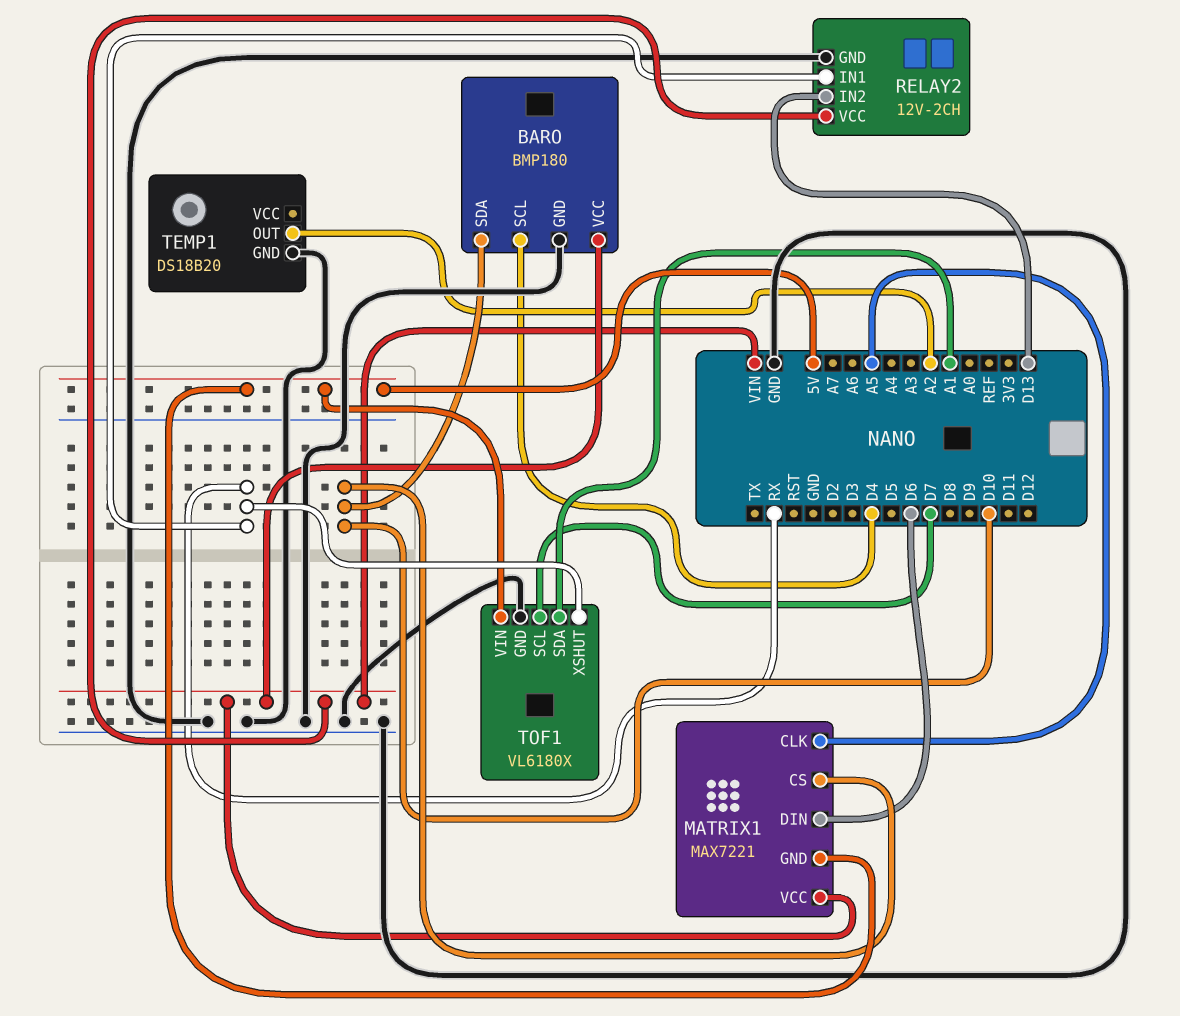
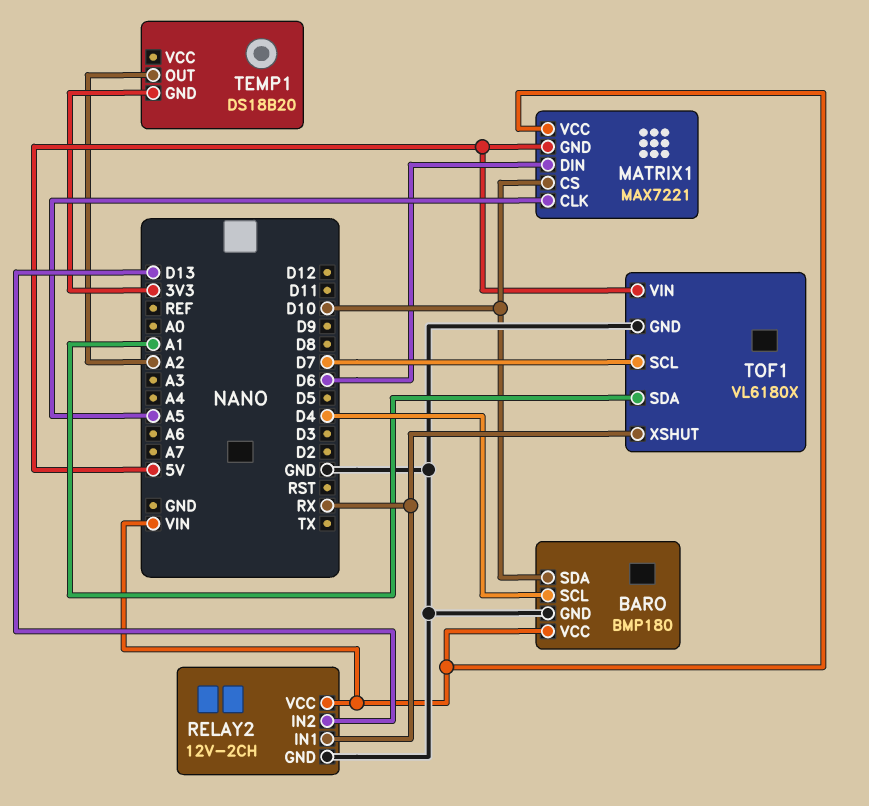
TEMP1 pin GND: GND -> 3V3

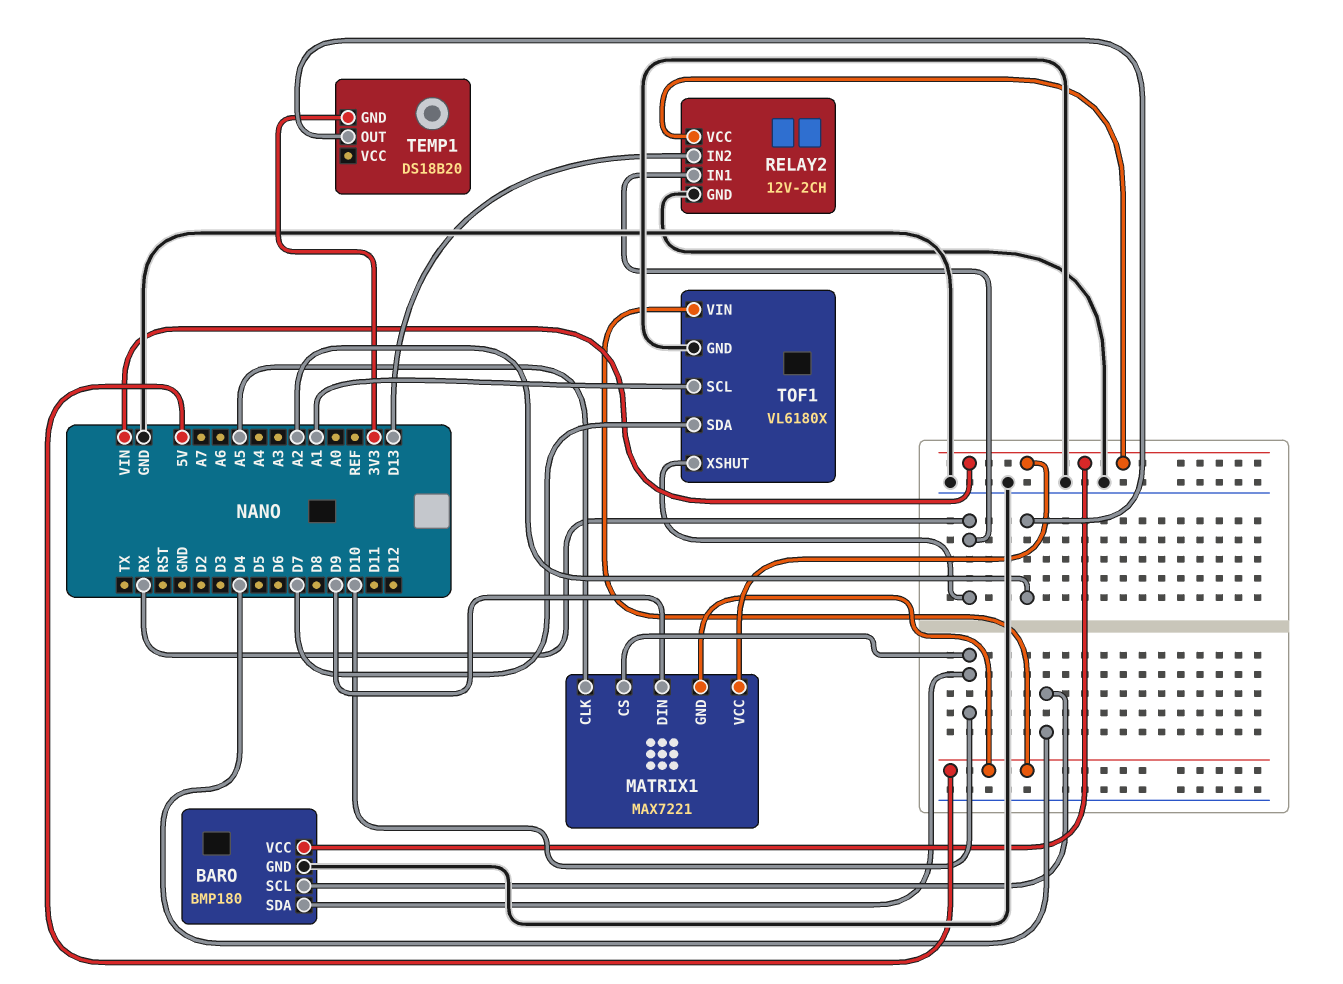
MATRIX1 pin DIN: D6 -> D9
TOF1 pin SCL: D7 -> A1
TOF1 pin SDA: A1 -> D7

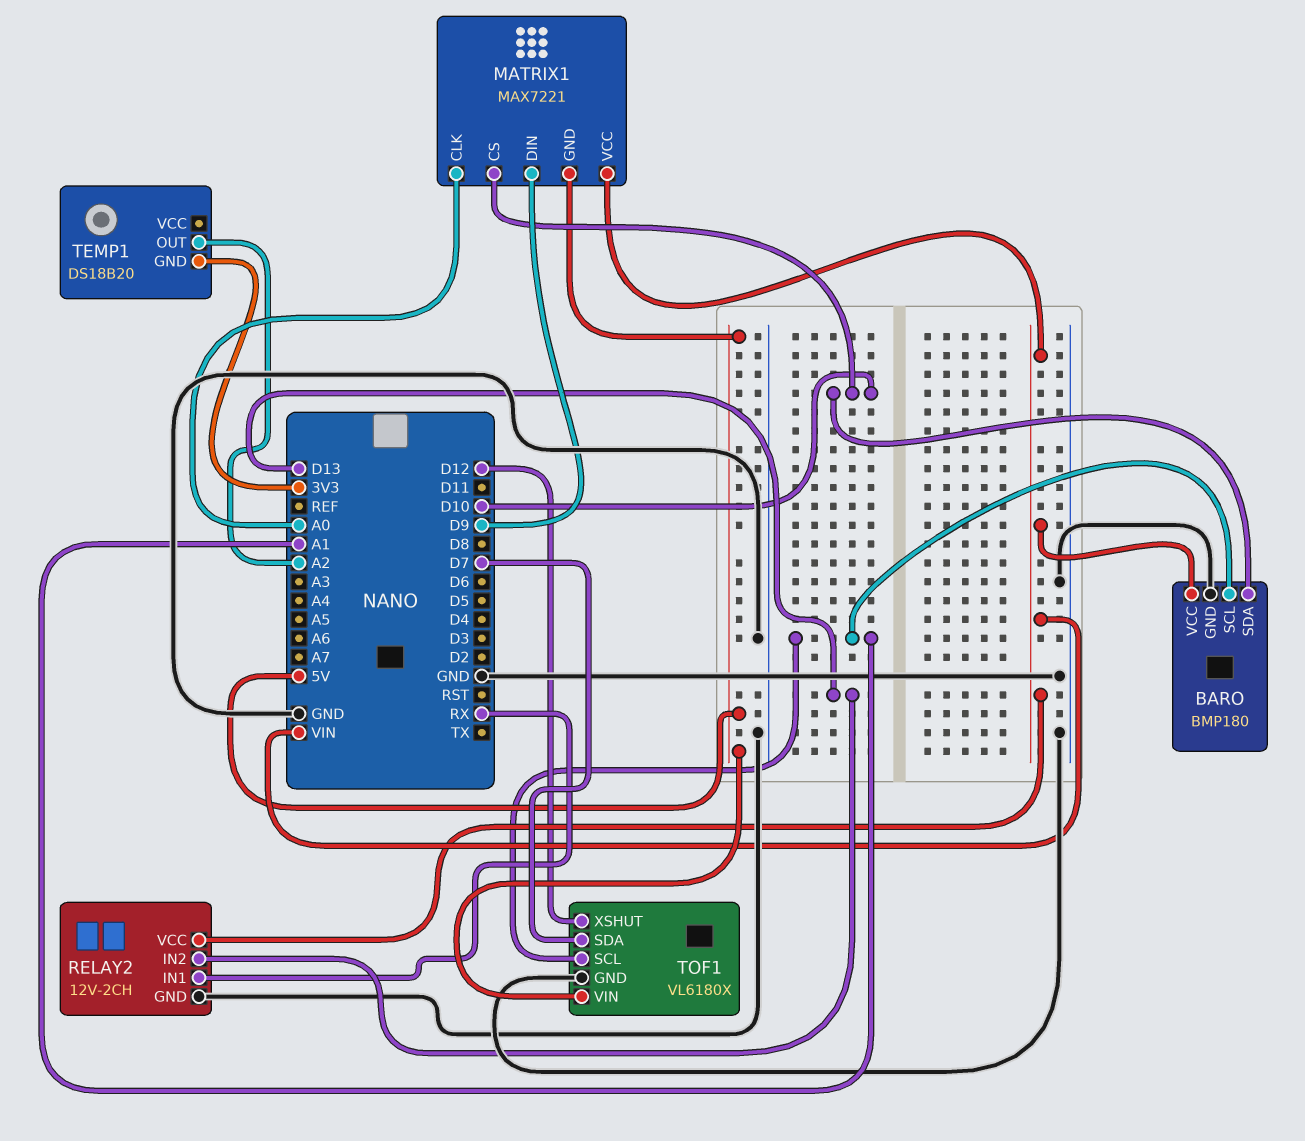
BARO pin SCL: D4 -> A1
MATRIX1 pin CLK: A5 -> A0
TOF1 pin XSHUT: RX -> D12

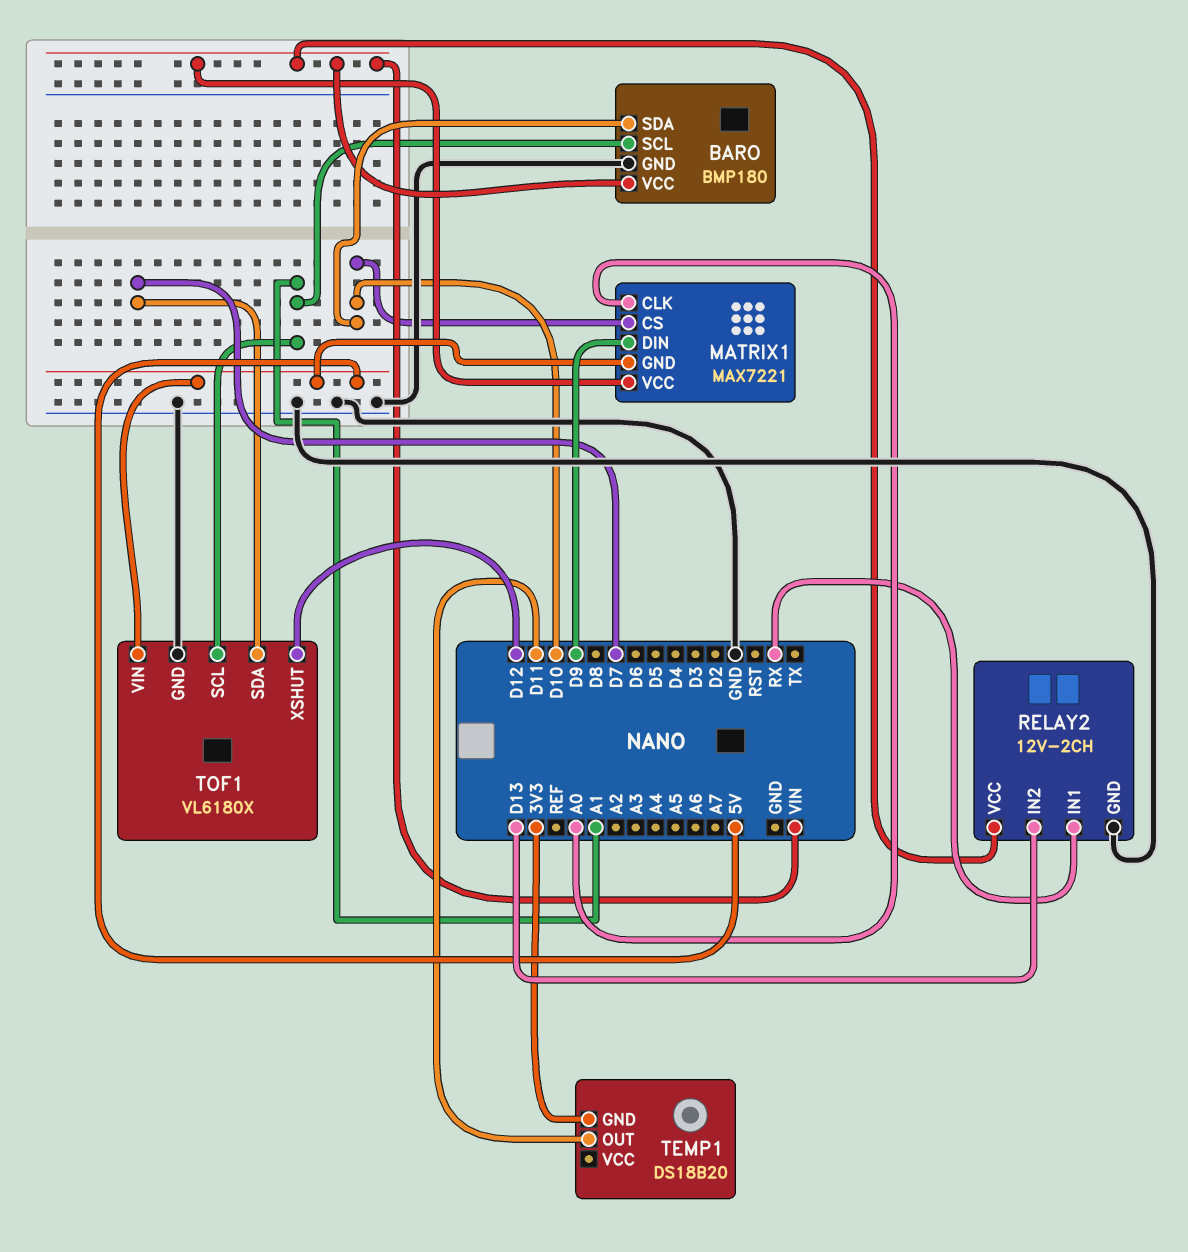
TEMP1 pin OUT: A2 -> D11

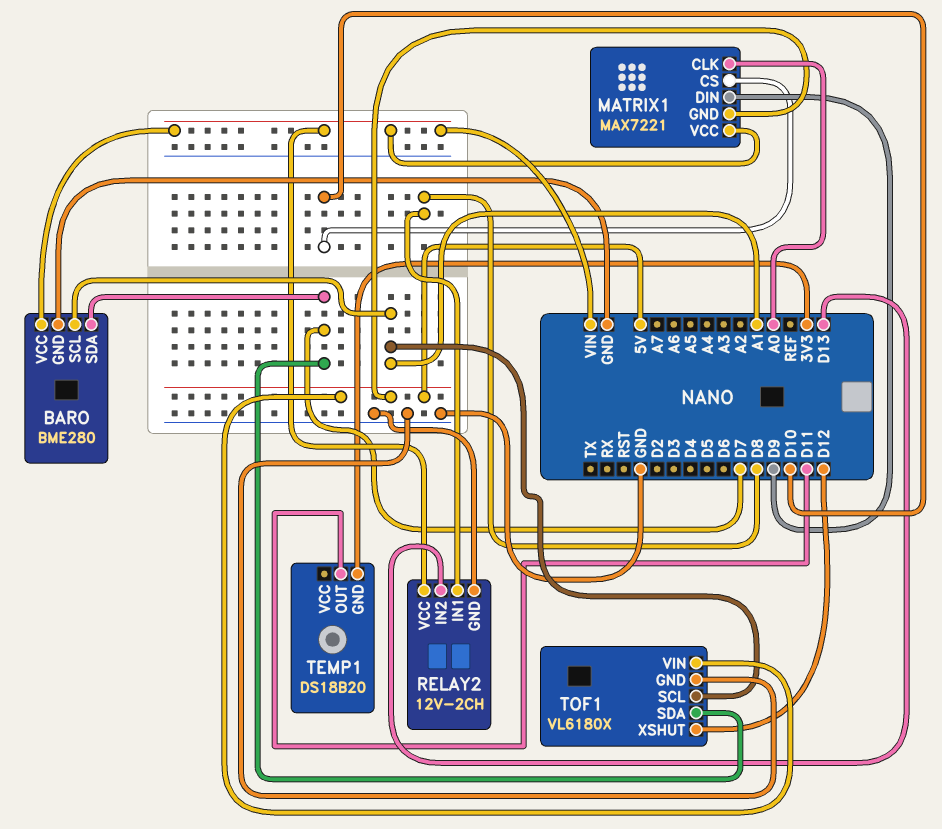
BARO: BMP180 -> BME280
BARO pin SDA: D10 -> D7
RELAY2 pin IN1: RX -> D8

